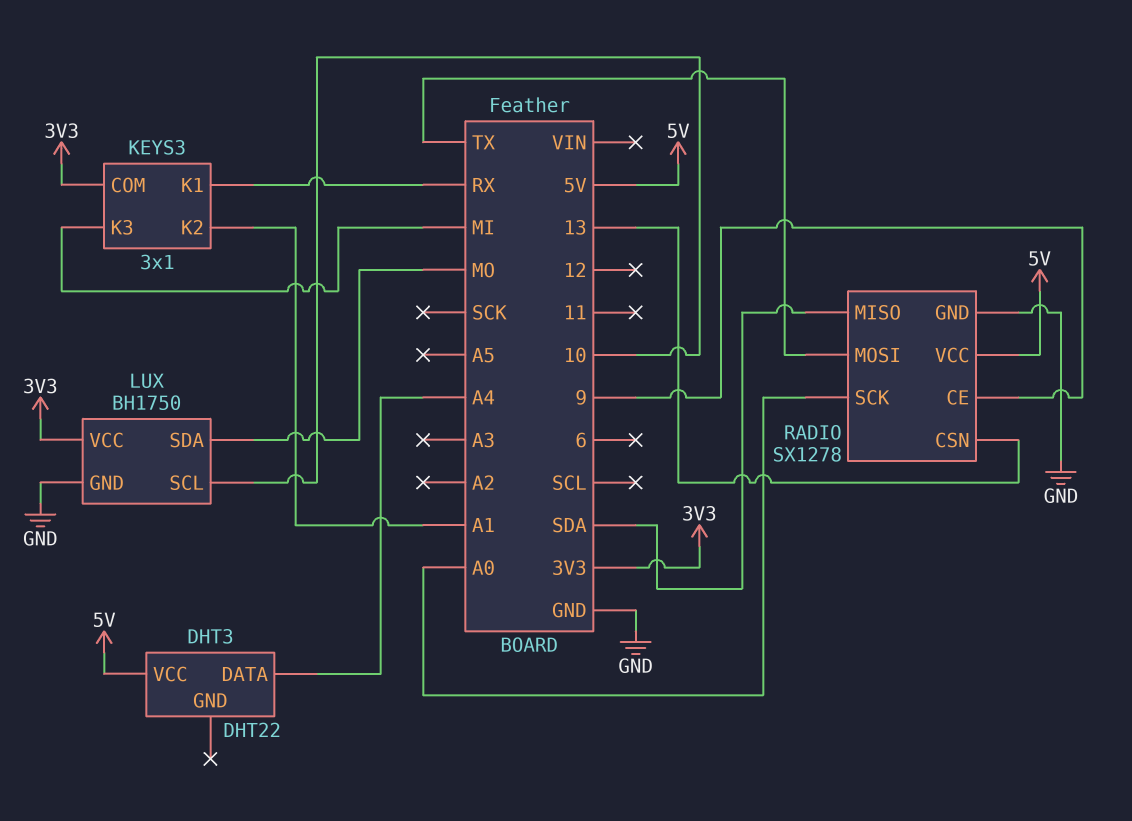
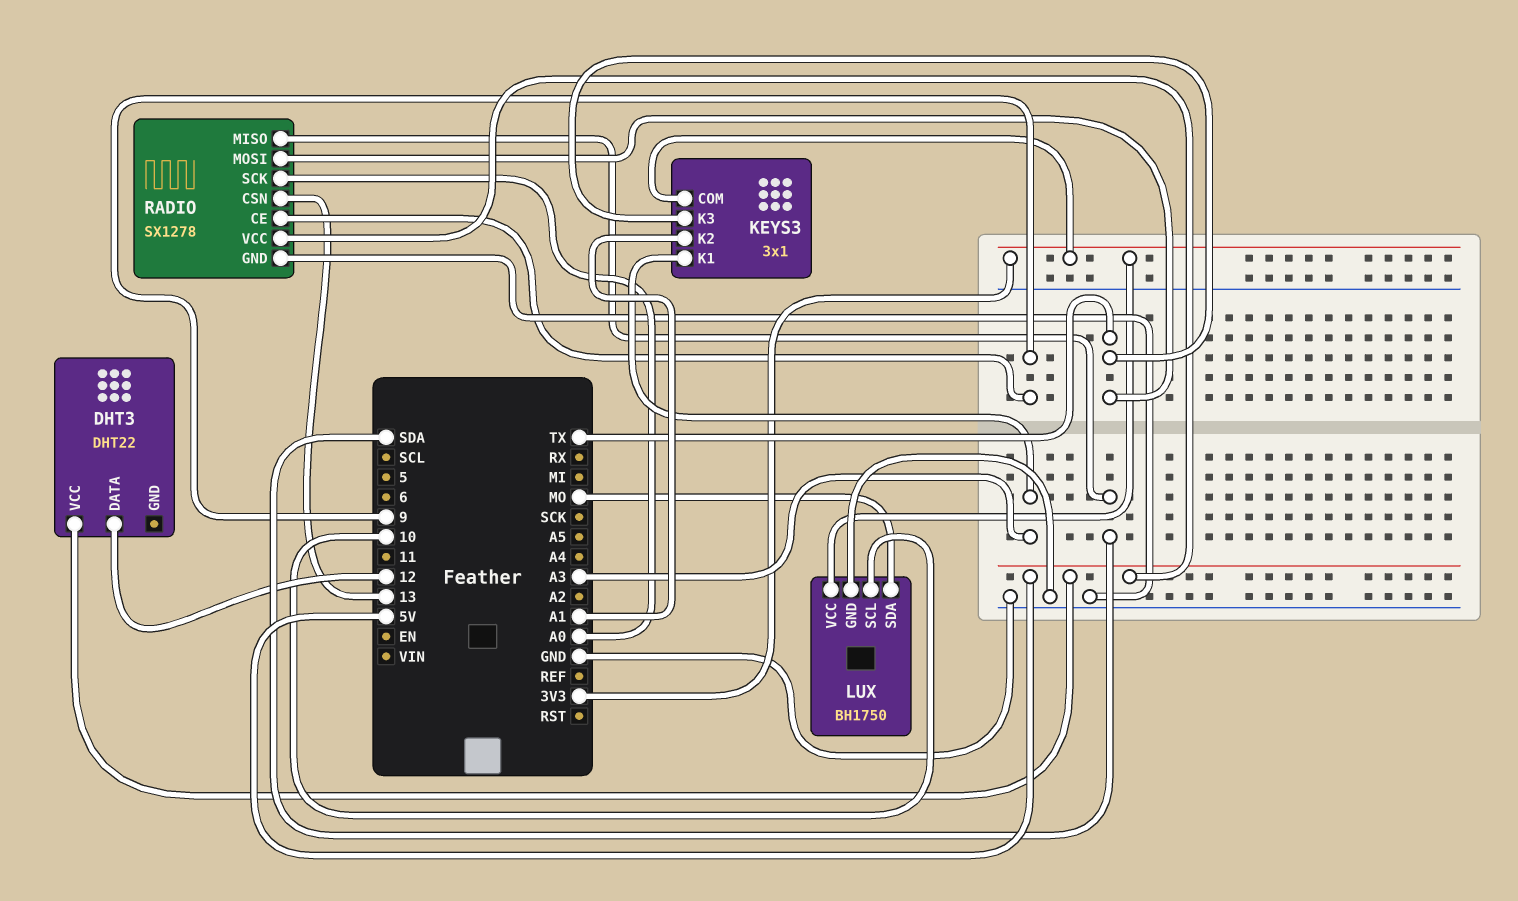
DHT3 pin DATA: A4 -> 12
KEYS3 pin K1: RX -> A3
KEYS3 pin K3: MI -> TX

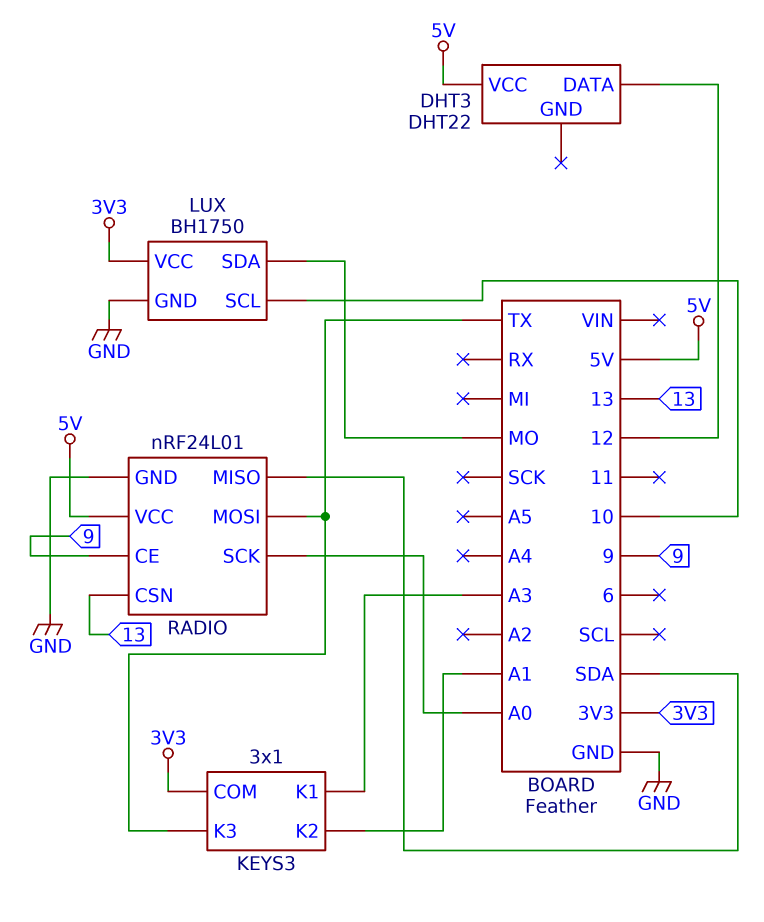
RADIO: SX1278 -> nRF24L01

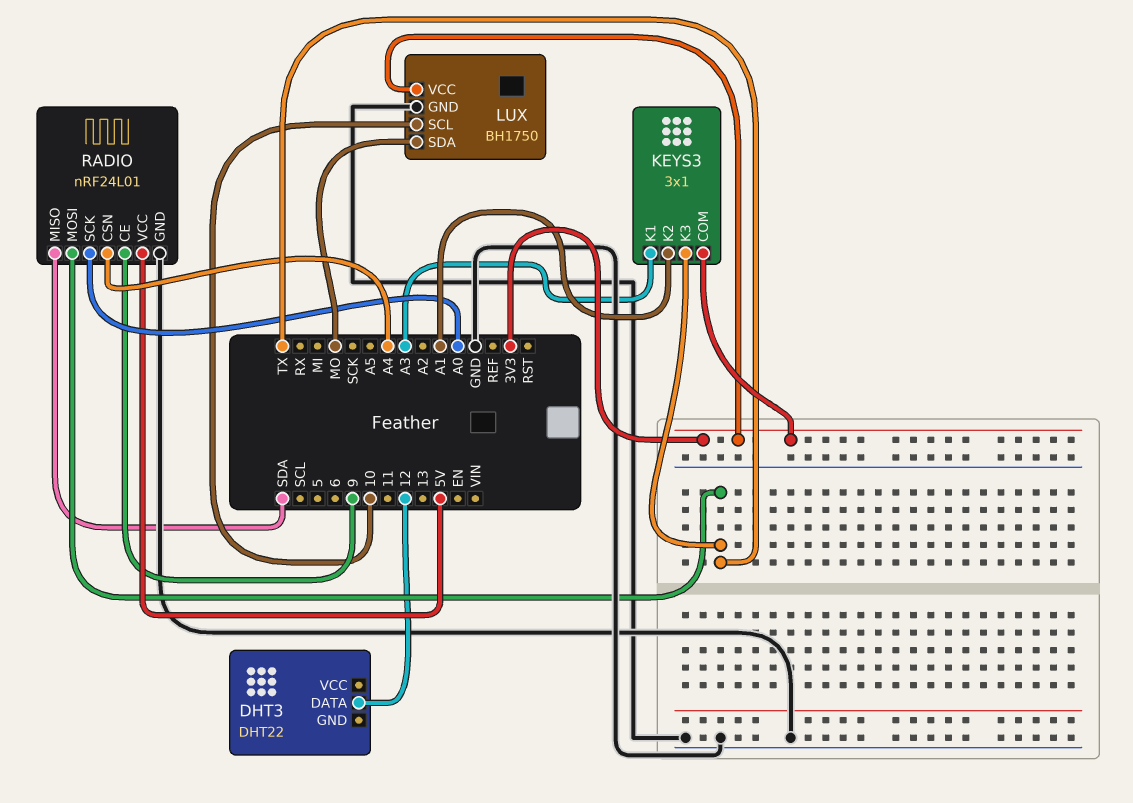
DHT3 pin VCC: 5V -> none
RADIO pin CSN: 13 -> A4

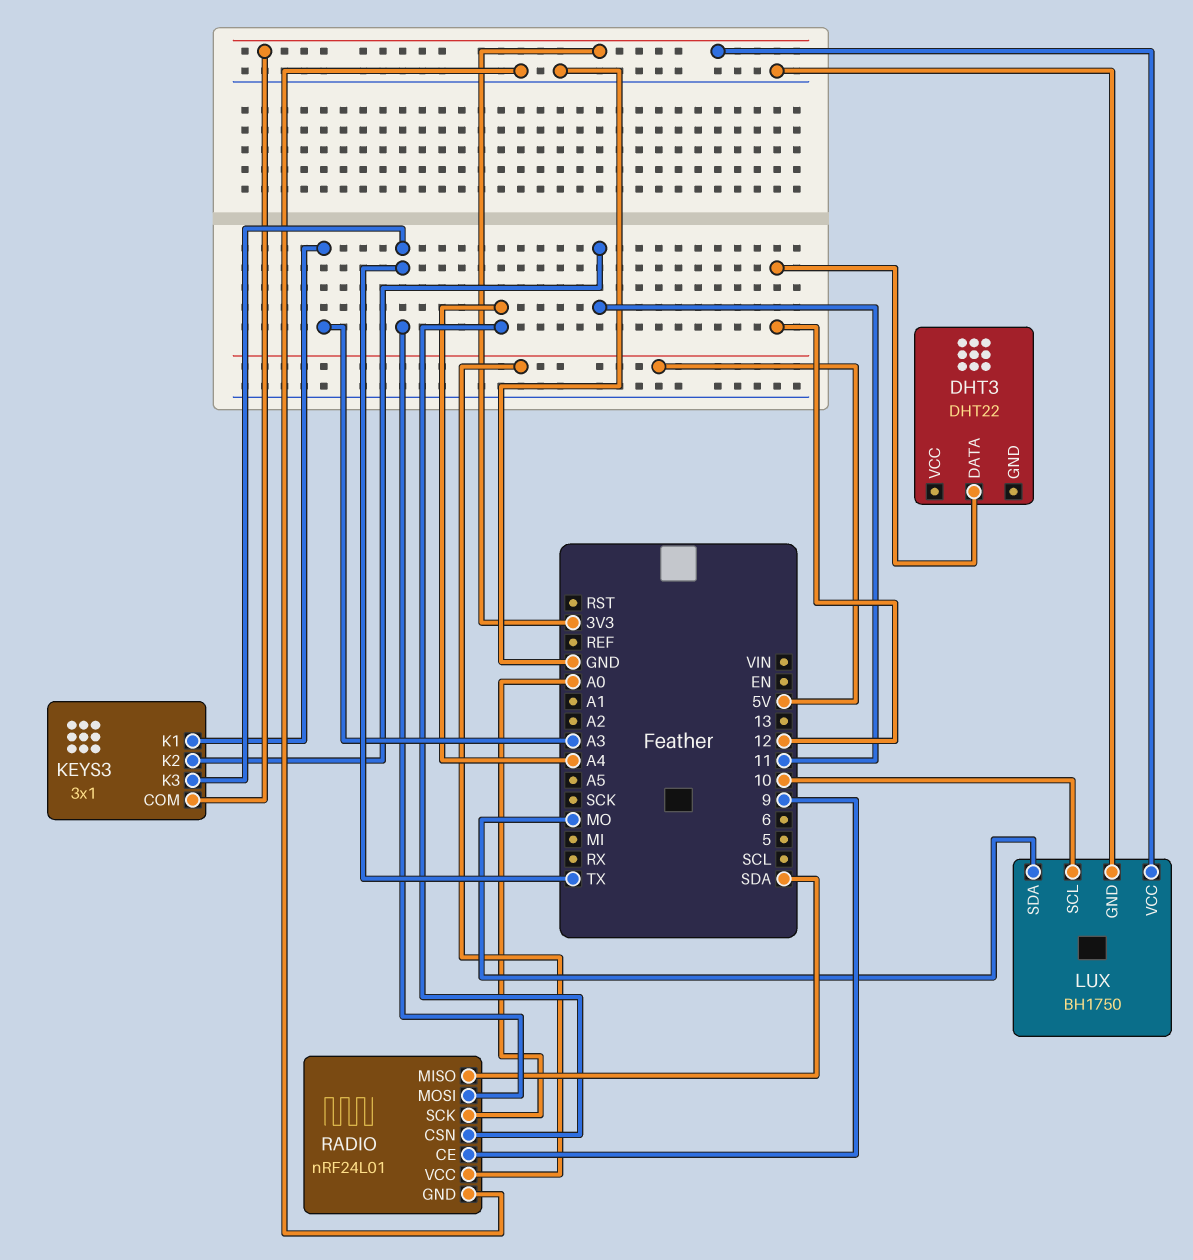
KEYS3 pin K2: A1 -> 11

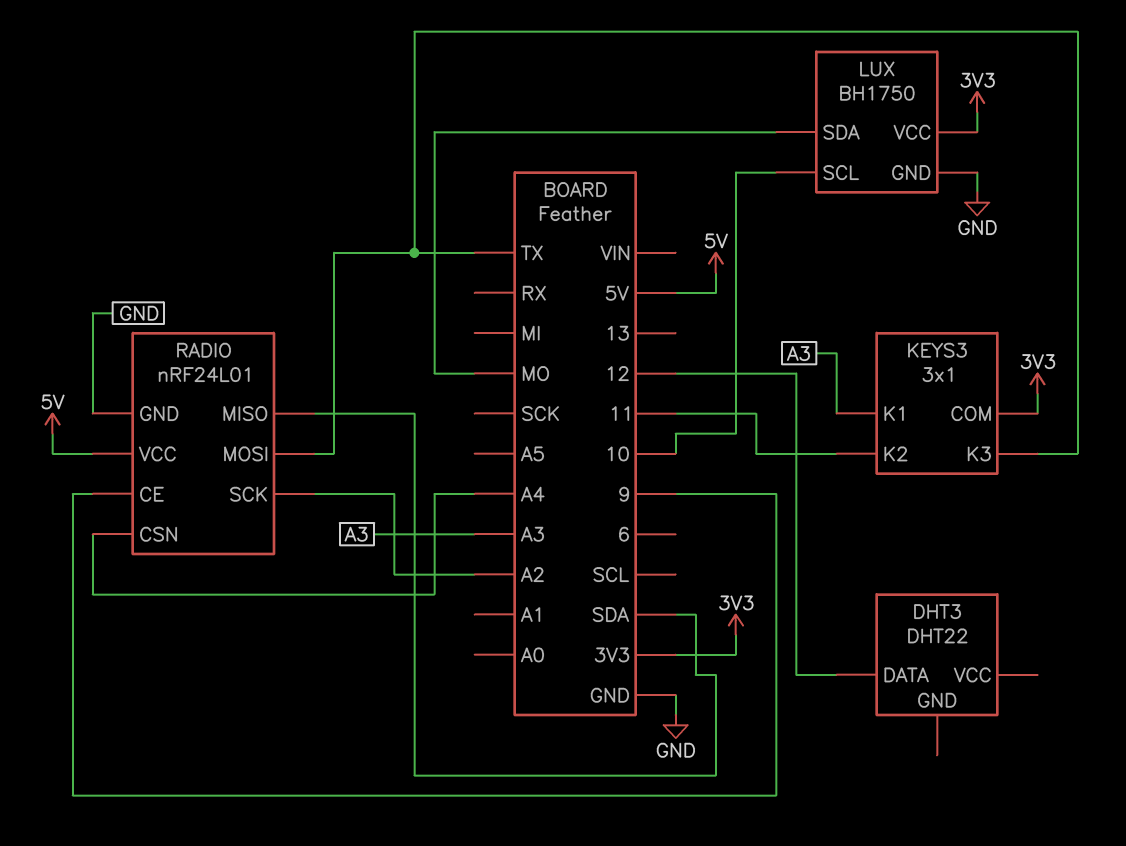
RADIO pin SCK: A0 -> A2

